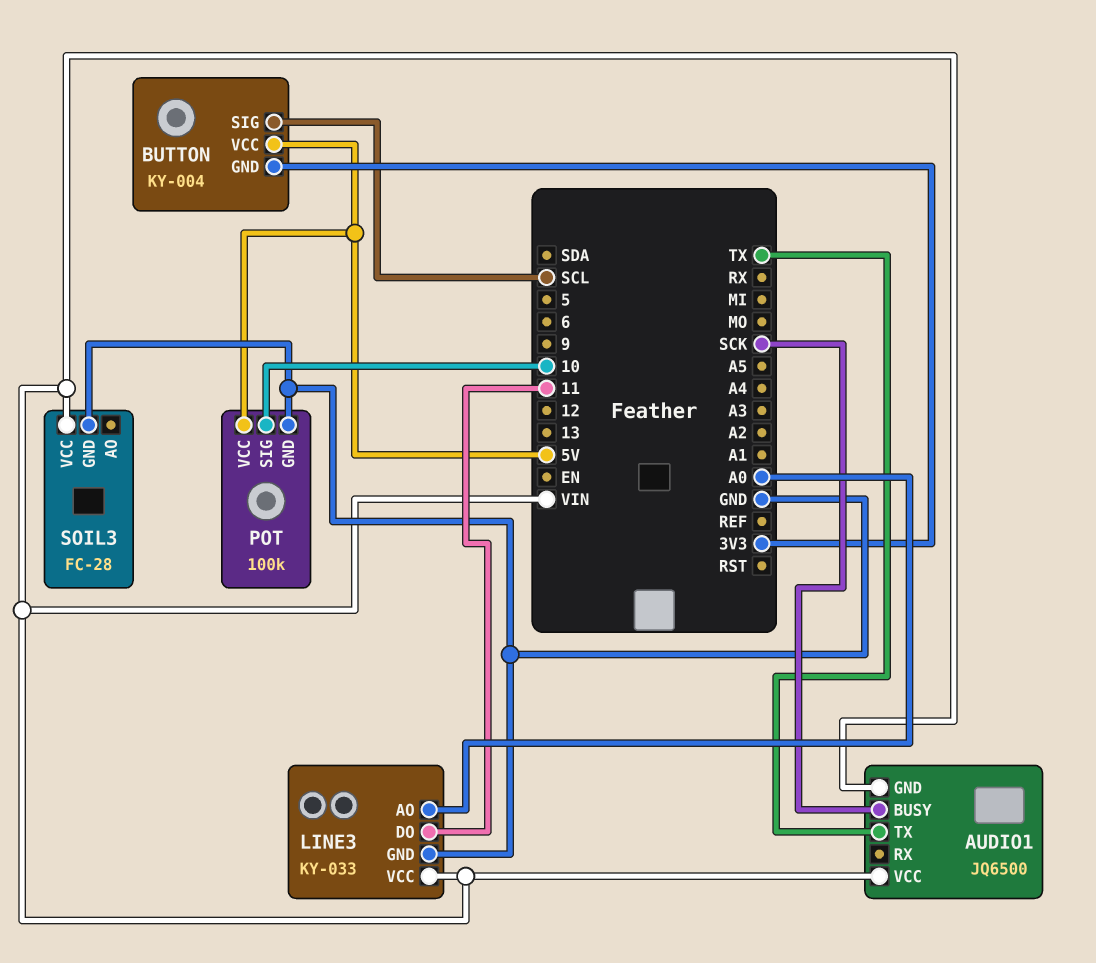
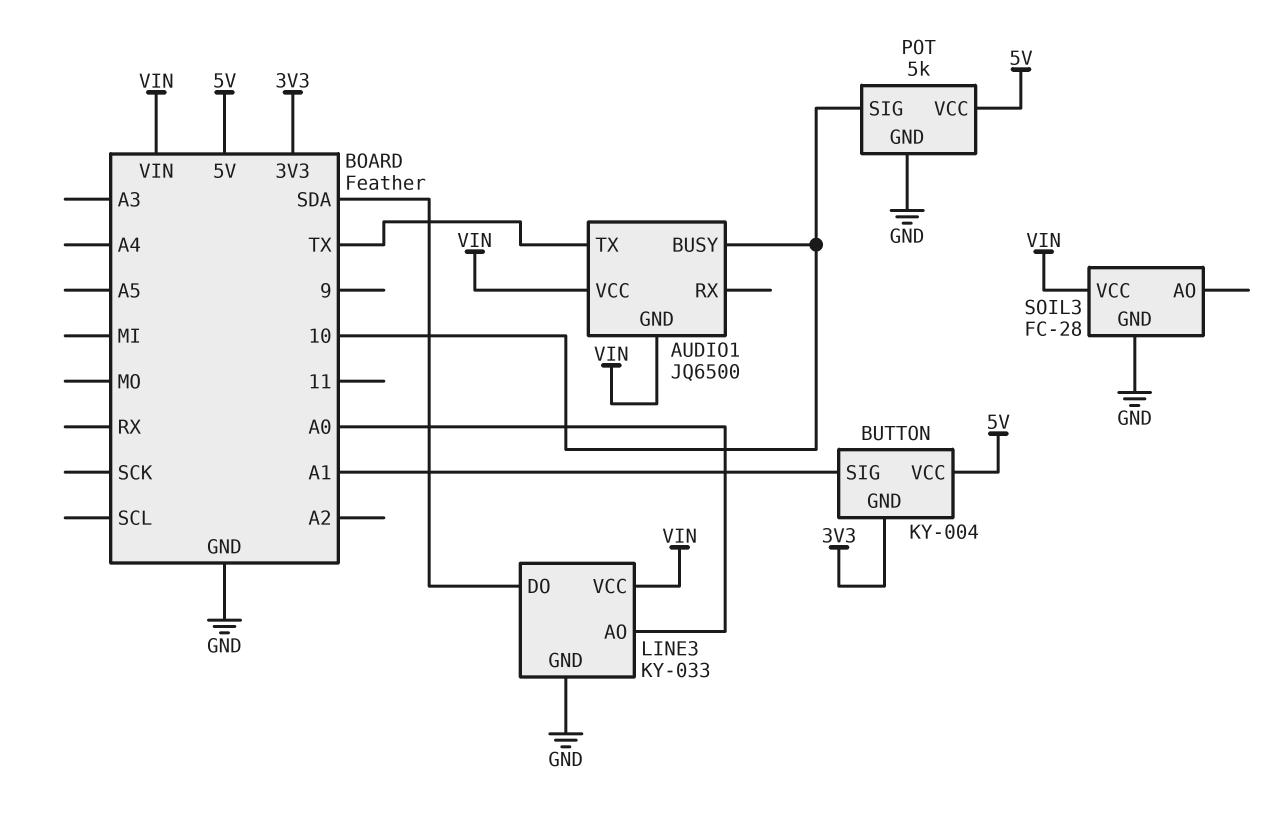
AUDIO1 pin BUSY: SCK -> 10
BUTTON pin SIG: SCL -> A1
LINE3 pin DO: 11 -> SDA
POT: 100k -> 5k

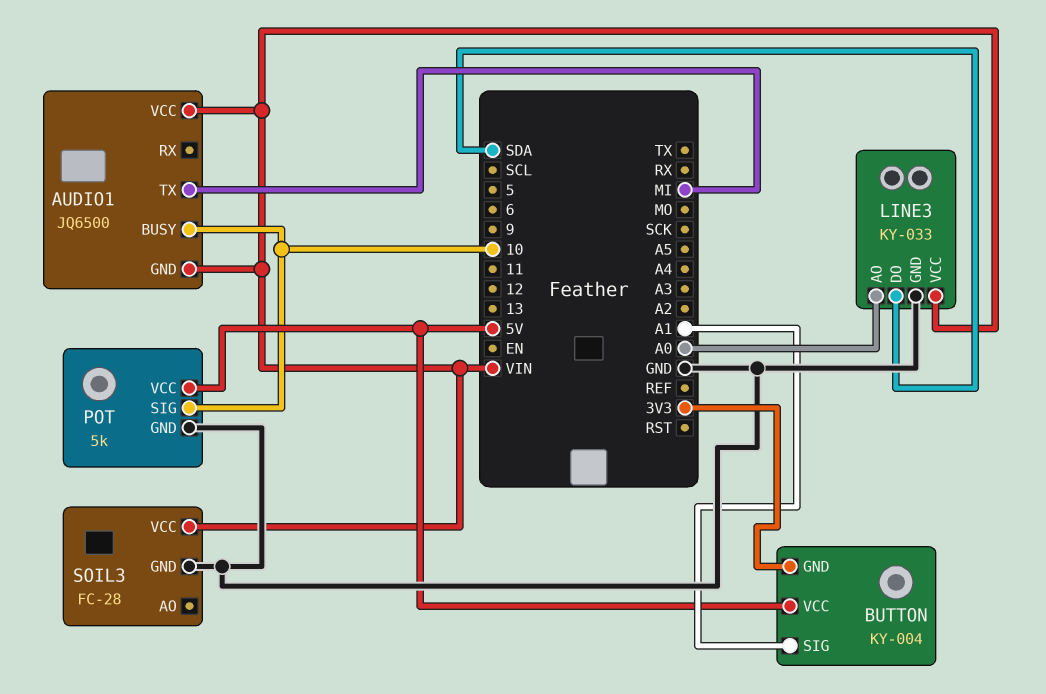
AUDIO1 pin TX: TX -> MI

